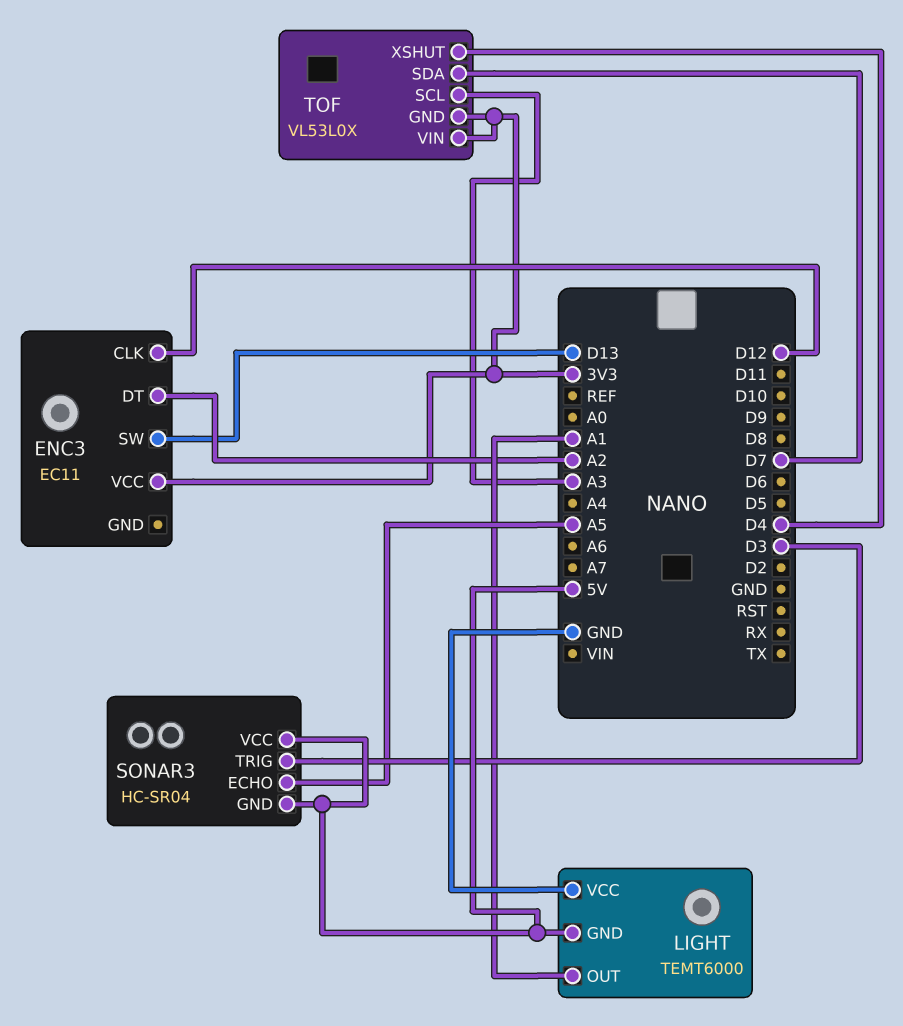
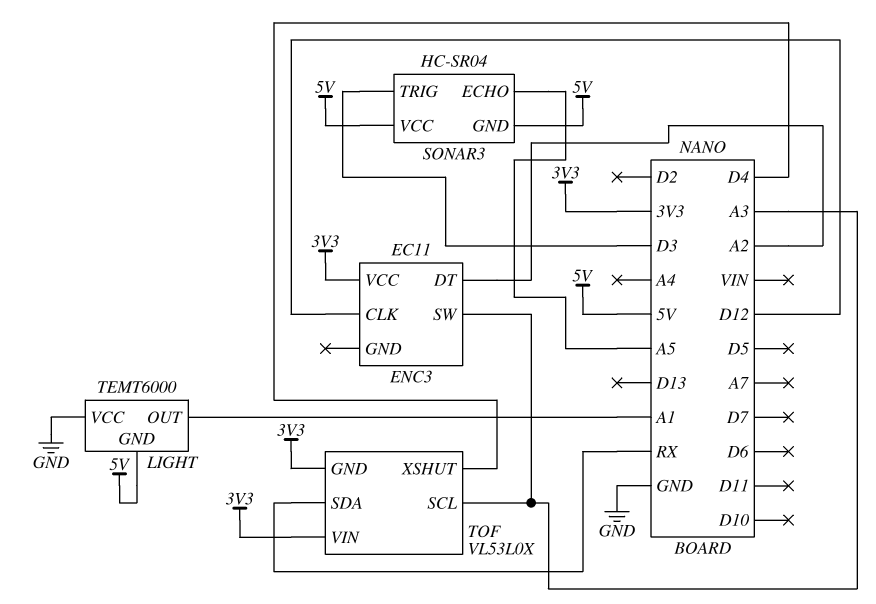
ENC3 pin SW: D13 -> A3
TOF pin SDA: D7 -> RX

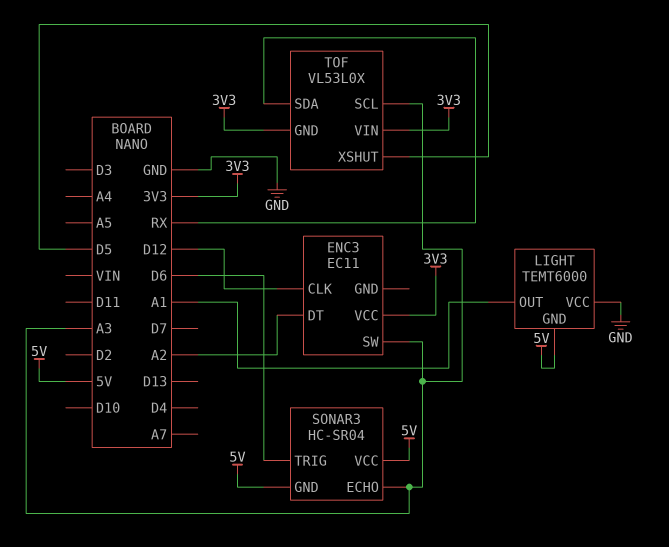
SONAR3 pin ECHO: A5 -> A3
SONAR3 pin TRIG: D3 -> D6
TOF pin XSHUT: D4 -> D5

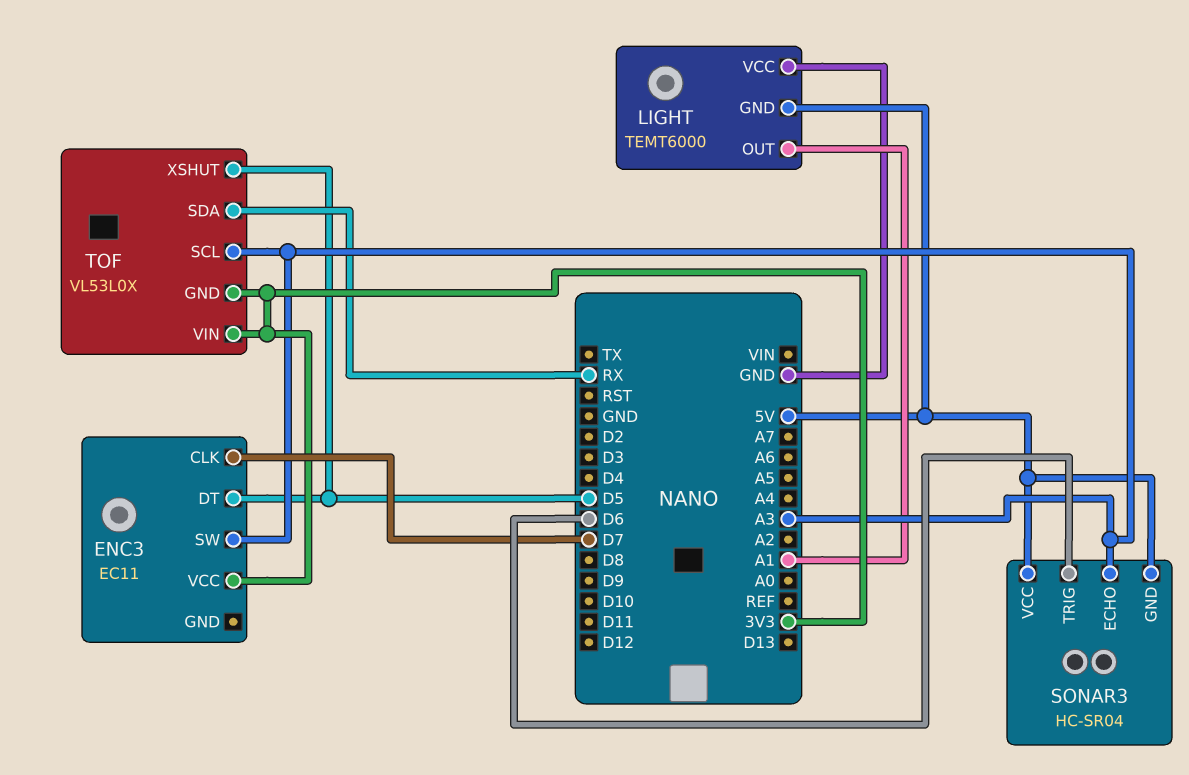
ENC3 pin CLK: D12 -> D7
ENC3 pin DT: A2 -> D5

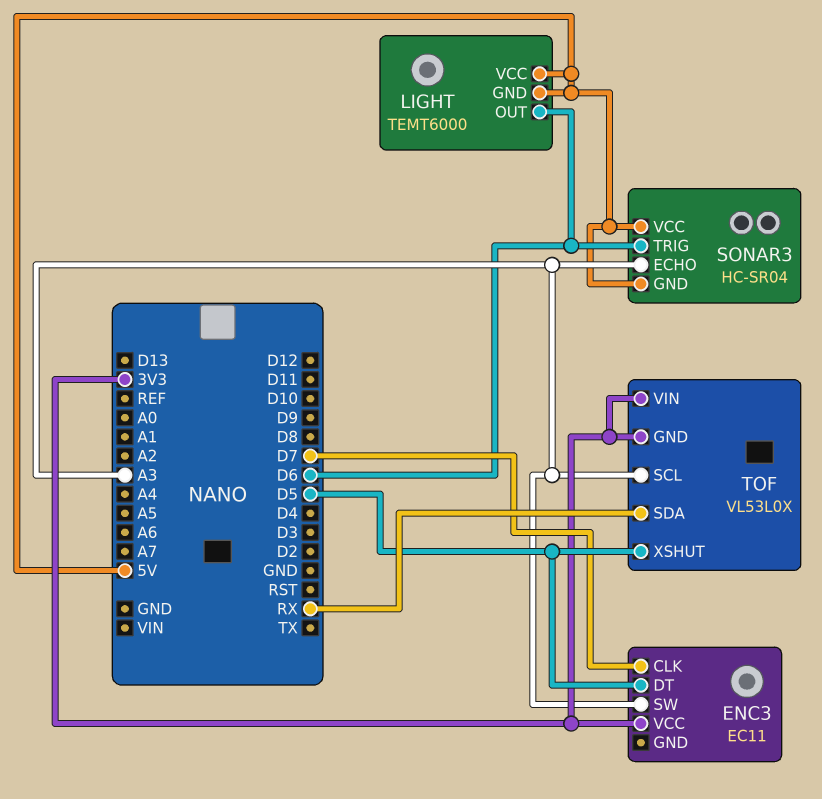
LIGHT pin OUT: A1 -> D6
LIGHT pin VCC: GND -> 5V

